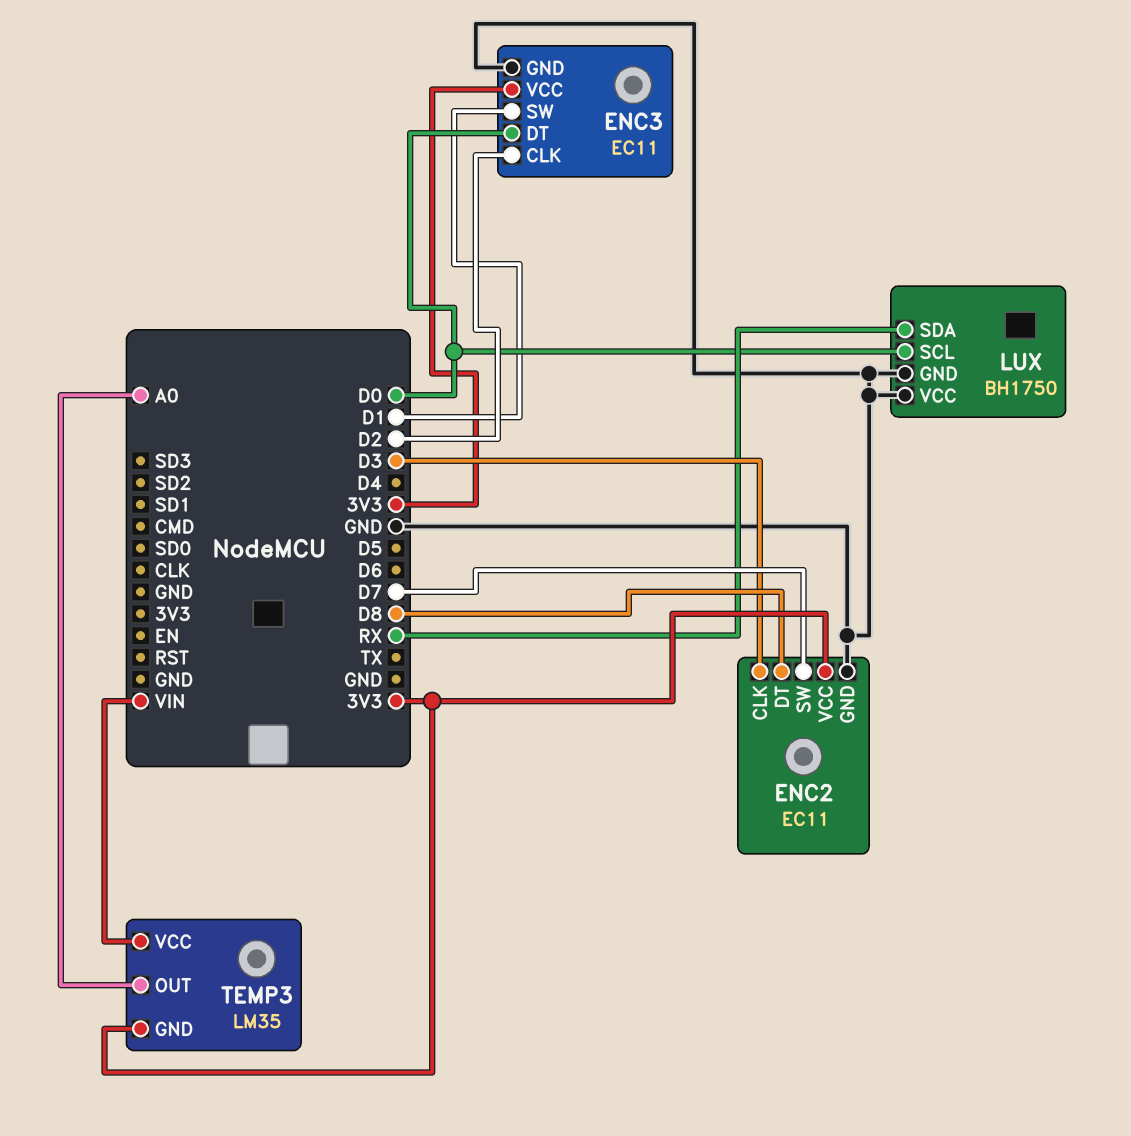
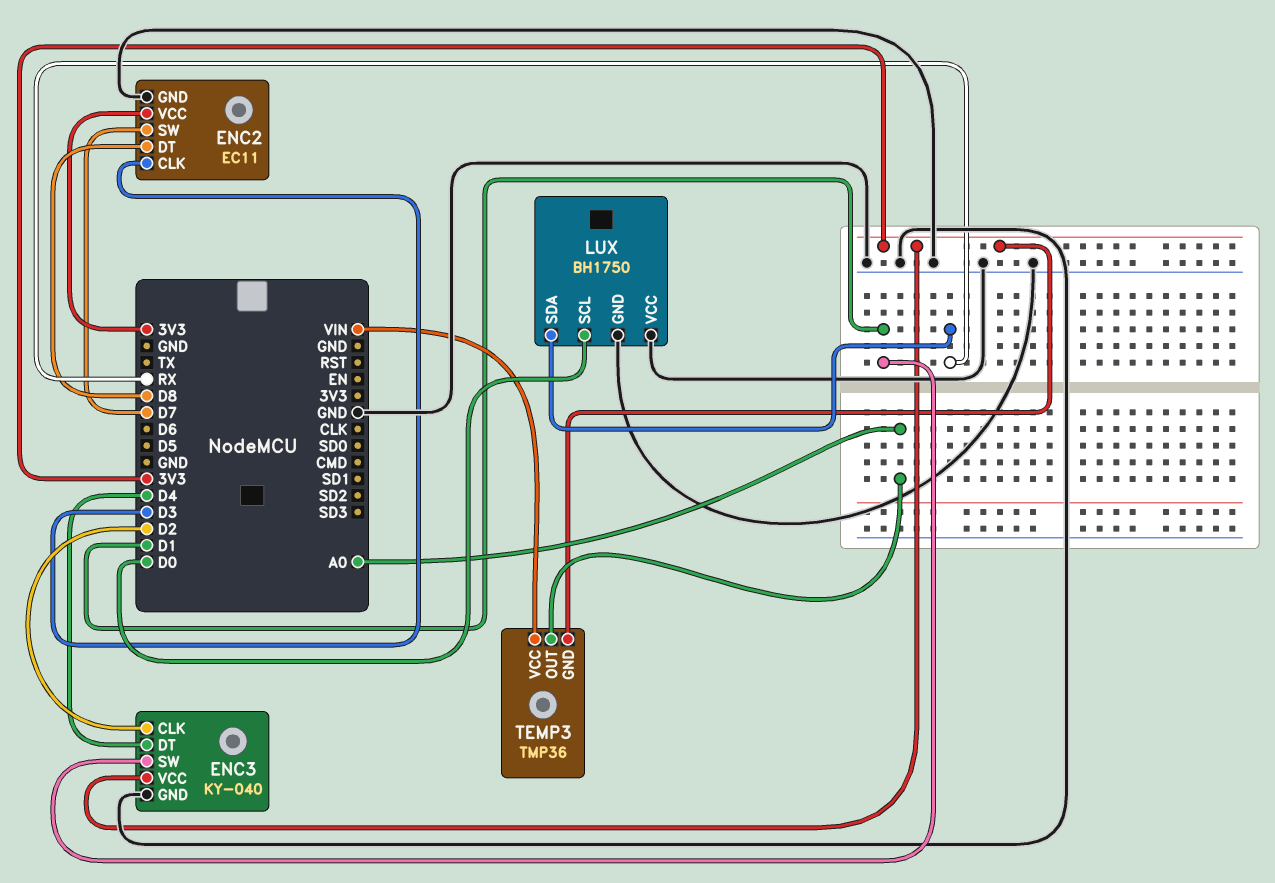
ENC3: EC11 -> KY-040
ENC3 pin DT: D0 -> D4
TEMP3: LM35 -> TMP36

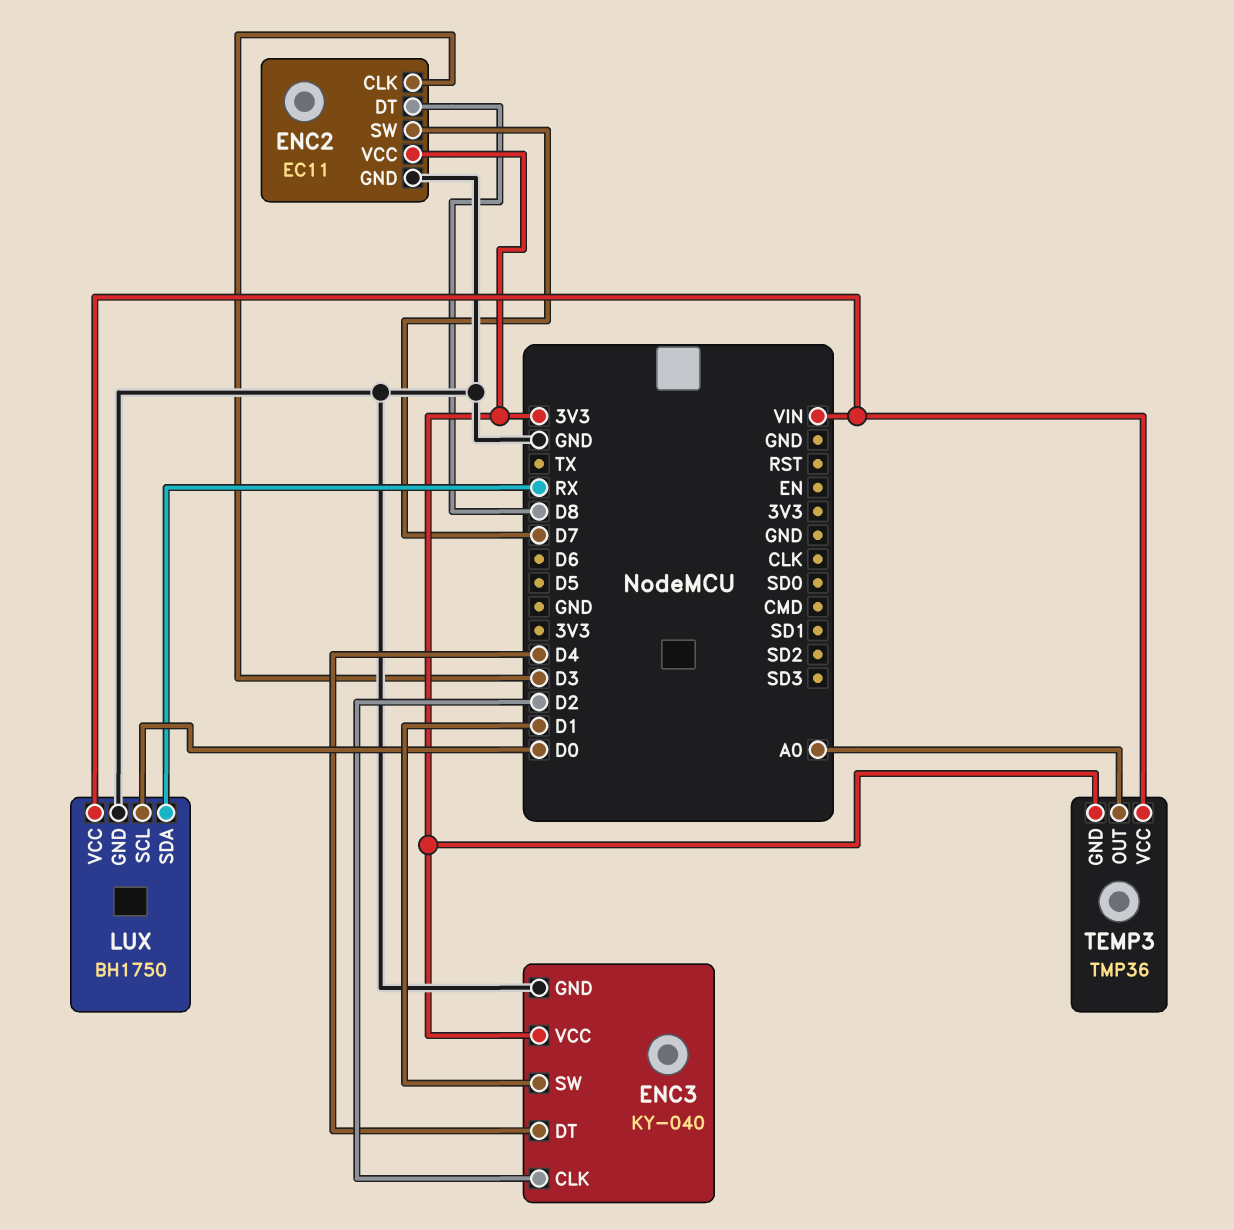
LUX pin VCC: GND -> VIN

